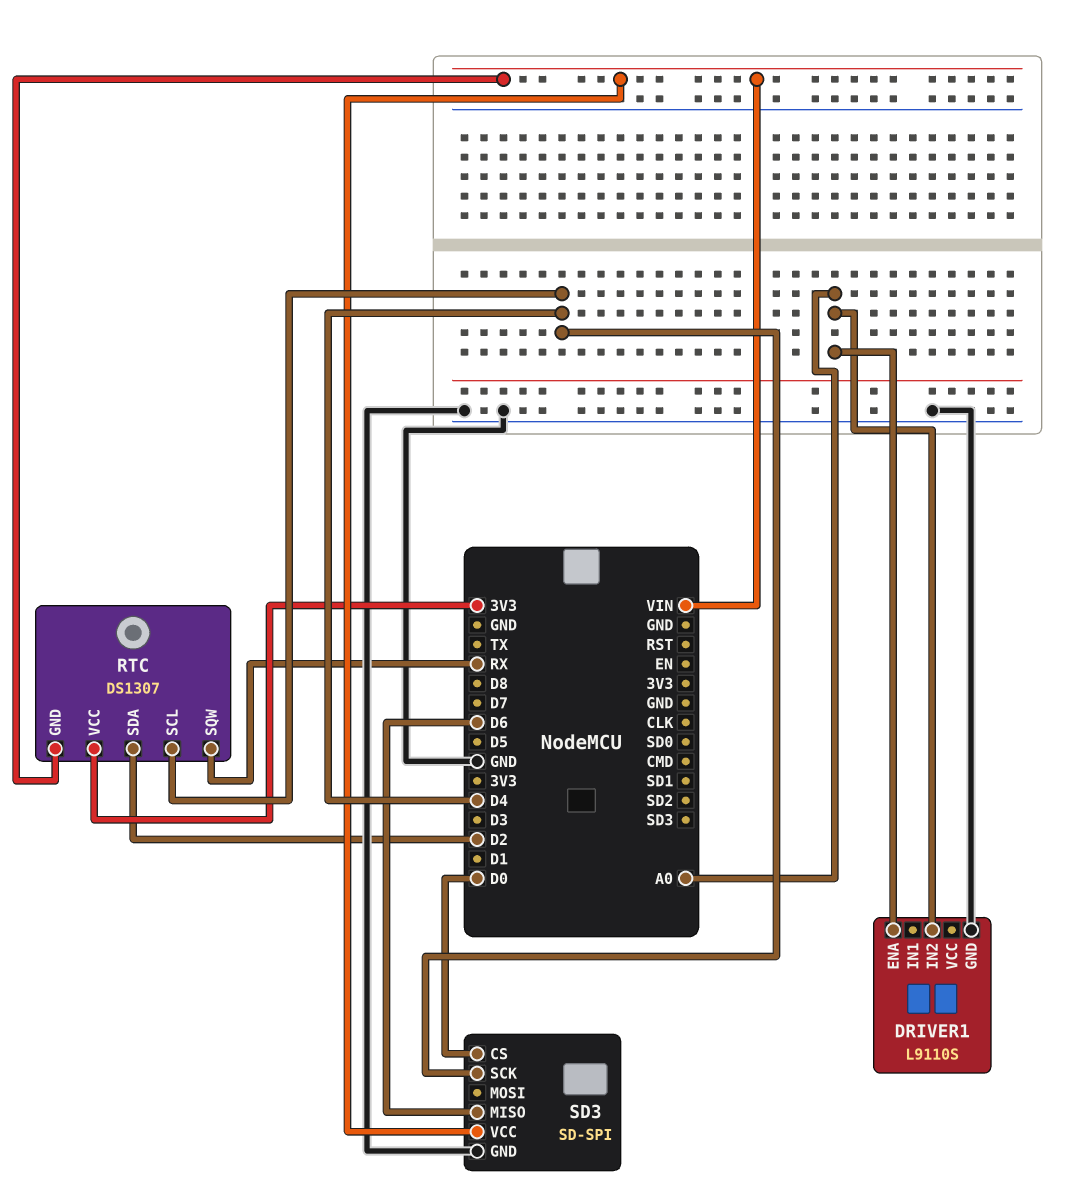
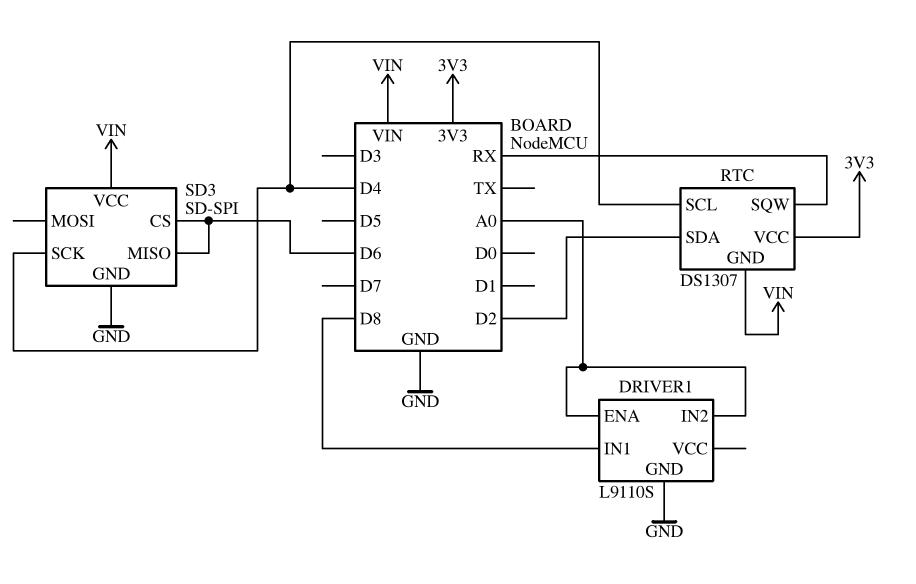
DRIVER1 pin IN1: none -> D8
SD3 pin CS: D0 -> D6

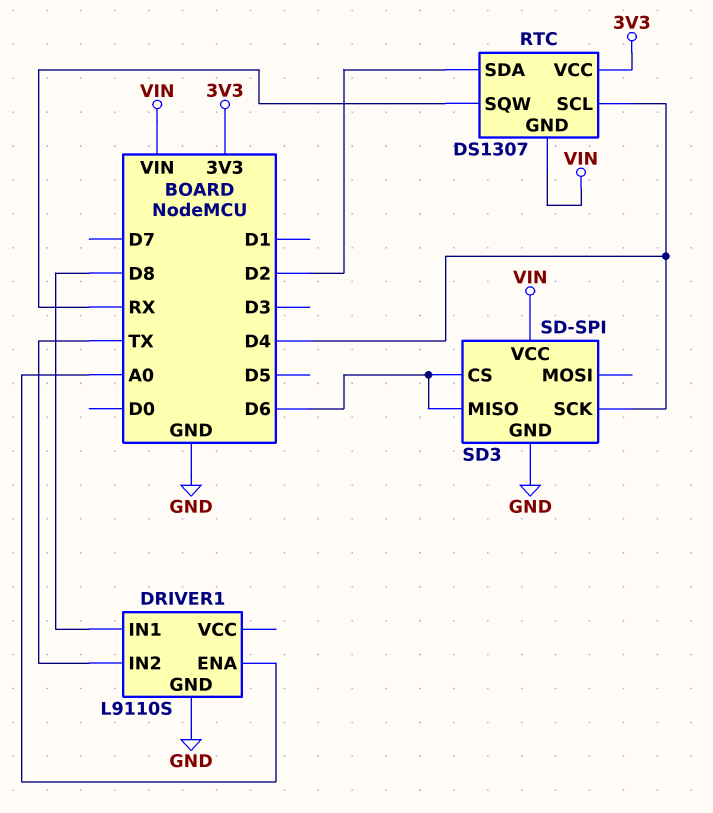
DRIVER1 pin IN2: A0 -> TX

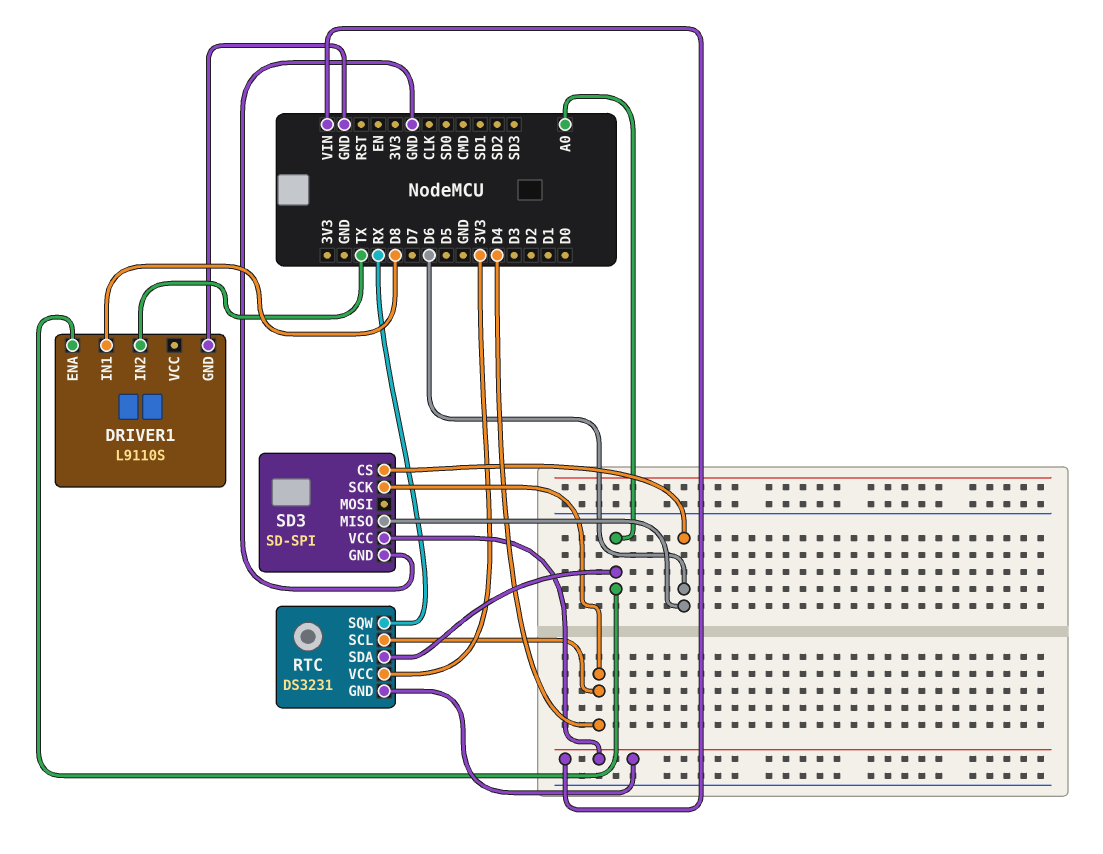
RTC: DS1307 -> DS3231
RTC pin SDA: D2 -> A0

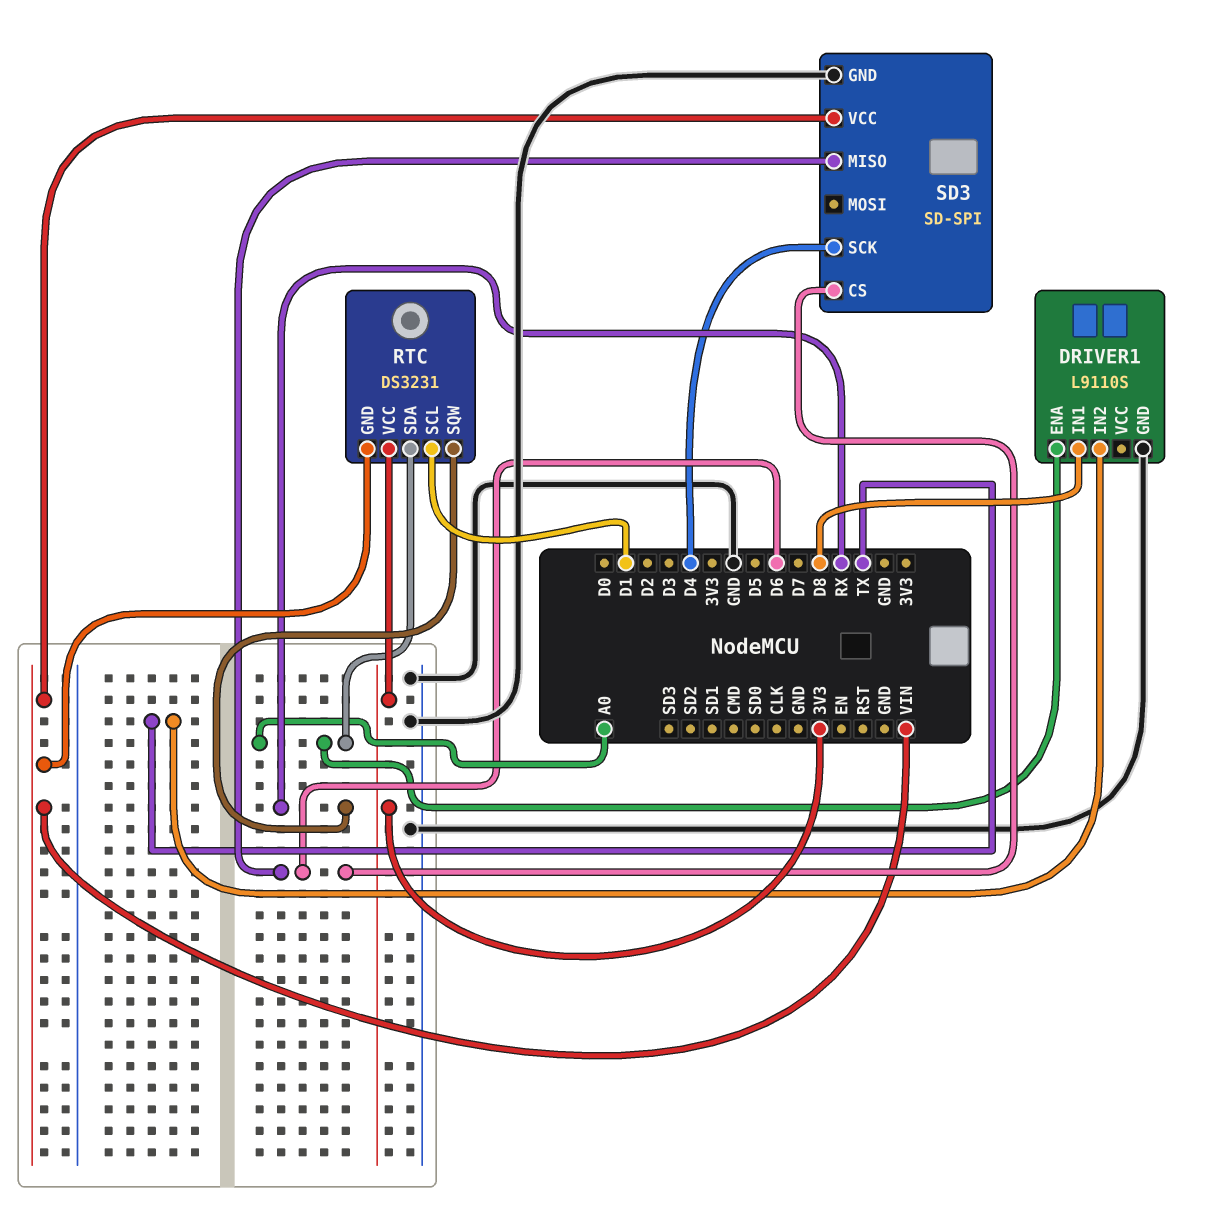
RTC pin SCL: D4 -> D1

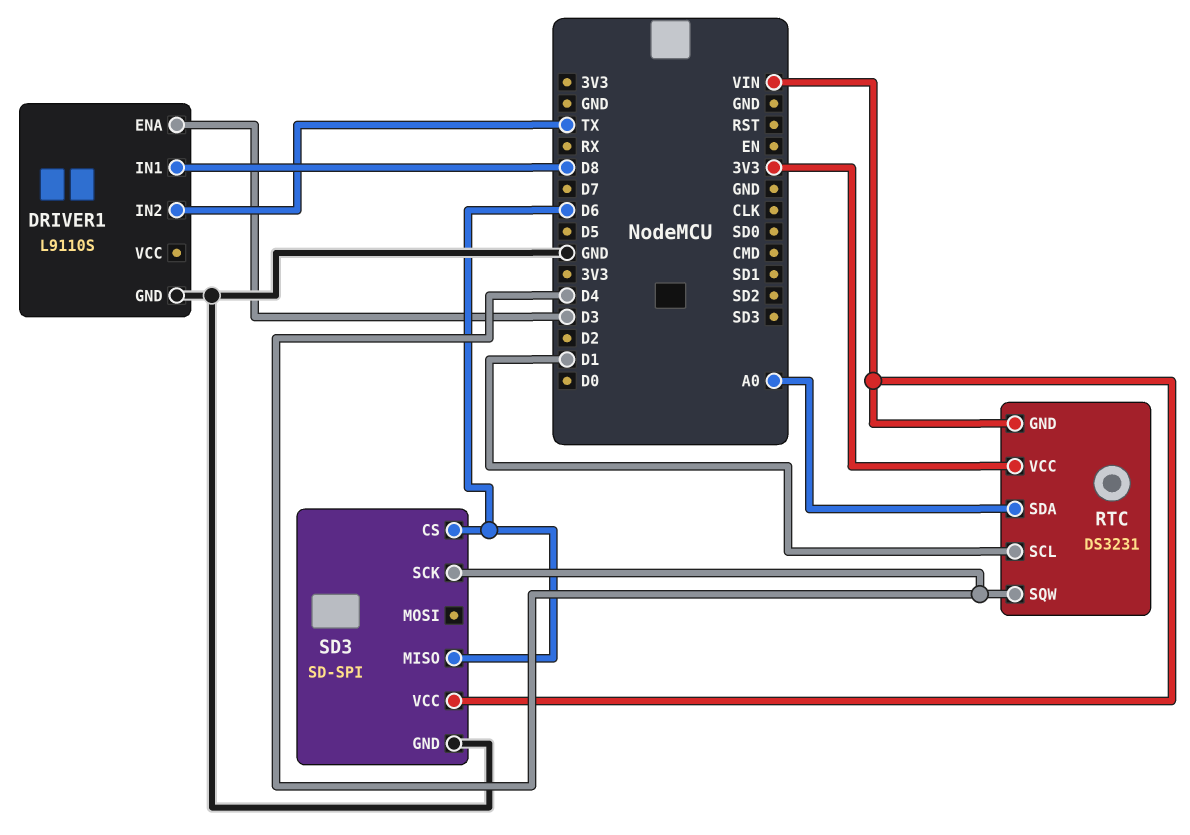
DRIVER1 pin ENA: A0 -> D3
RTC pin SQW: RX -> D4

